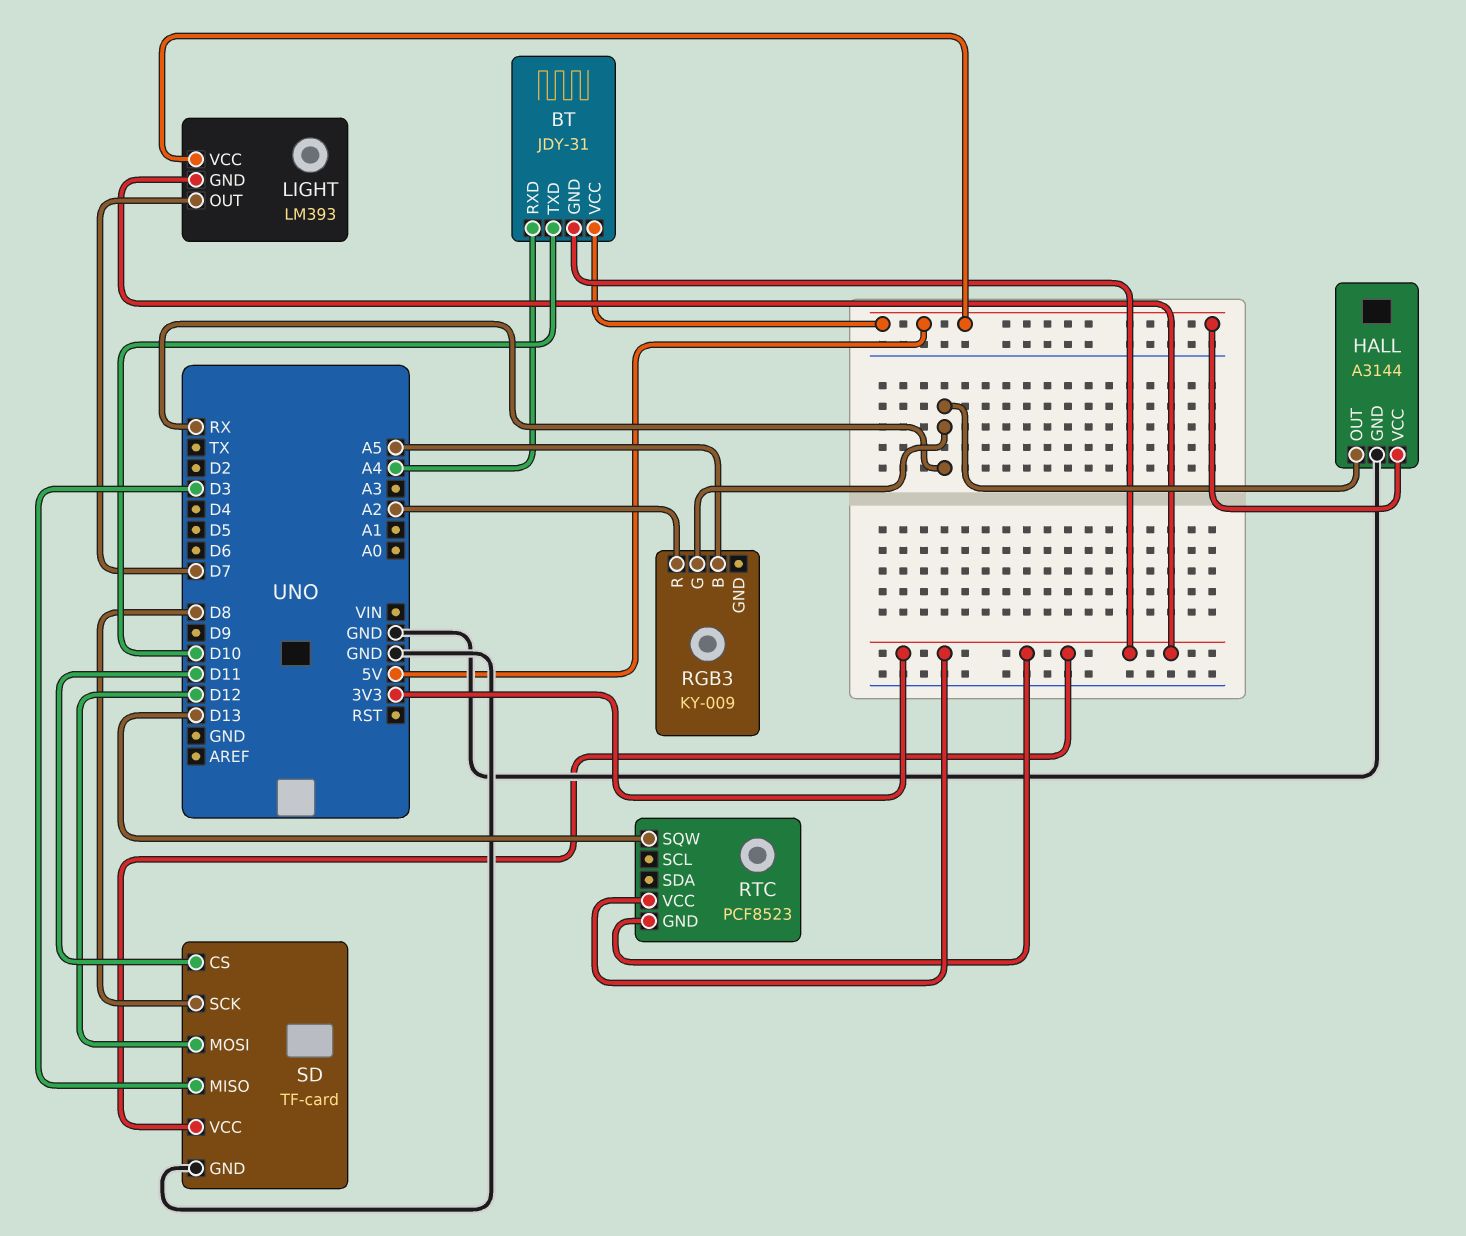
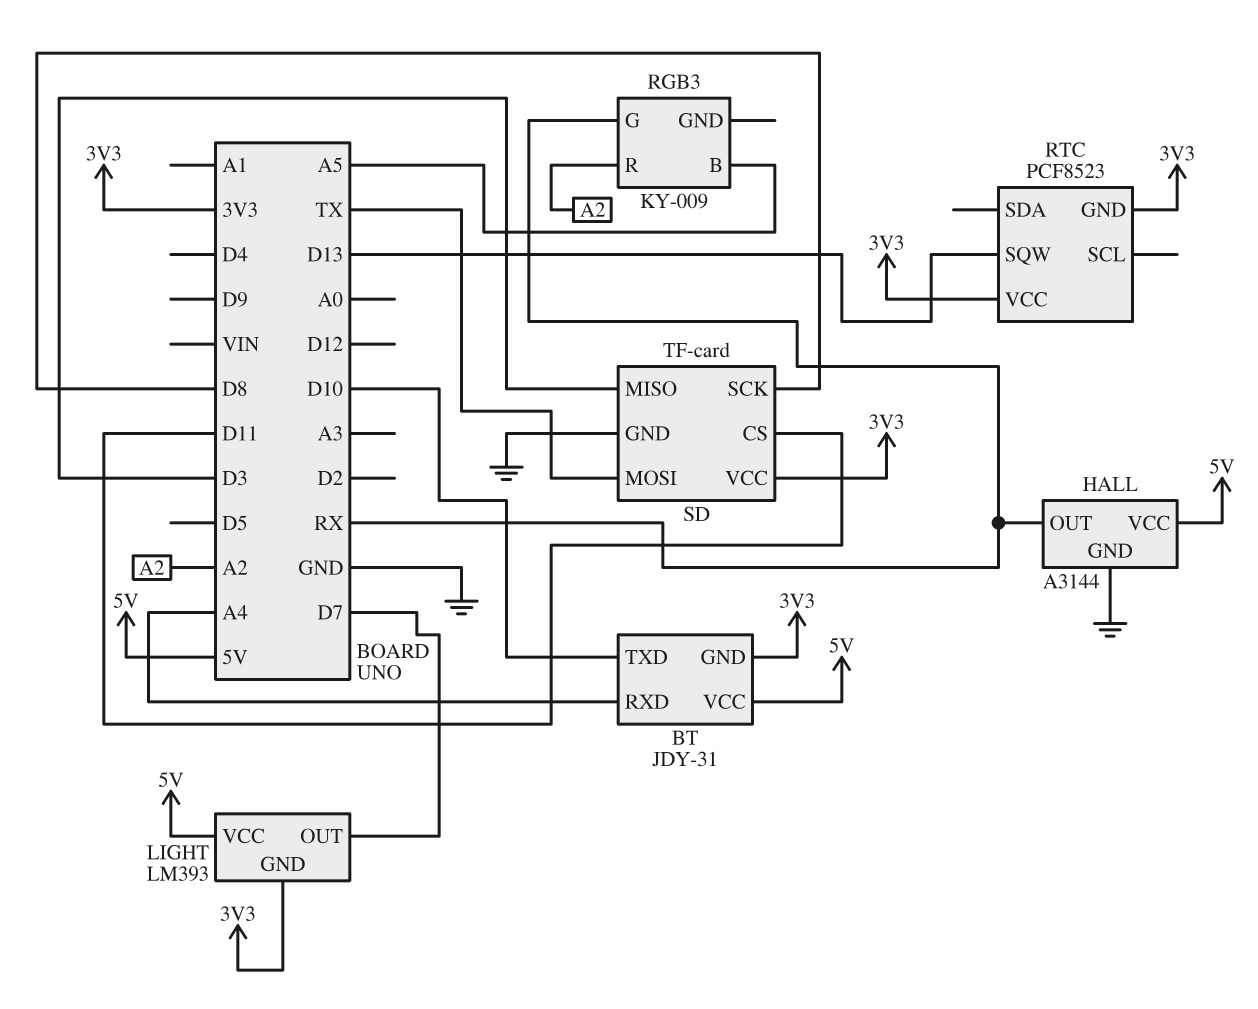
SD pin MOSI: D12 -> TX

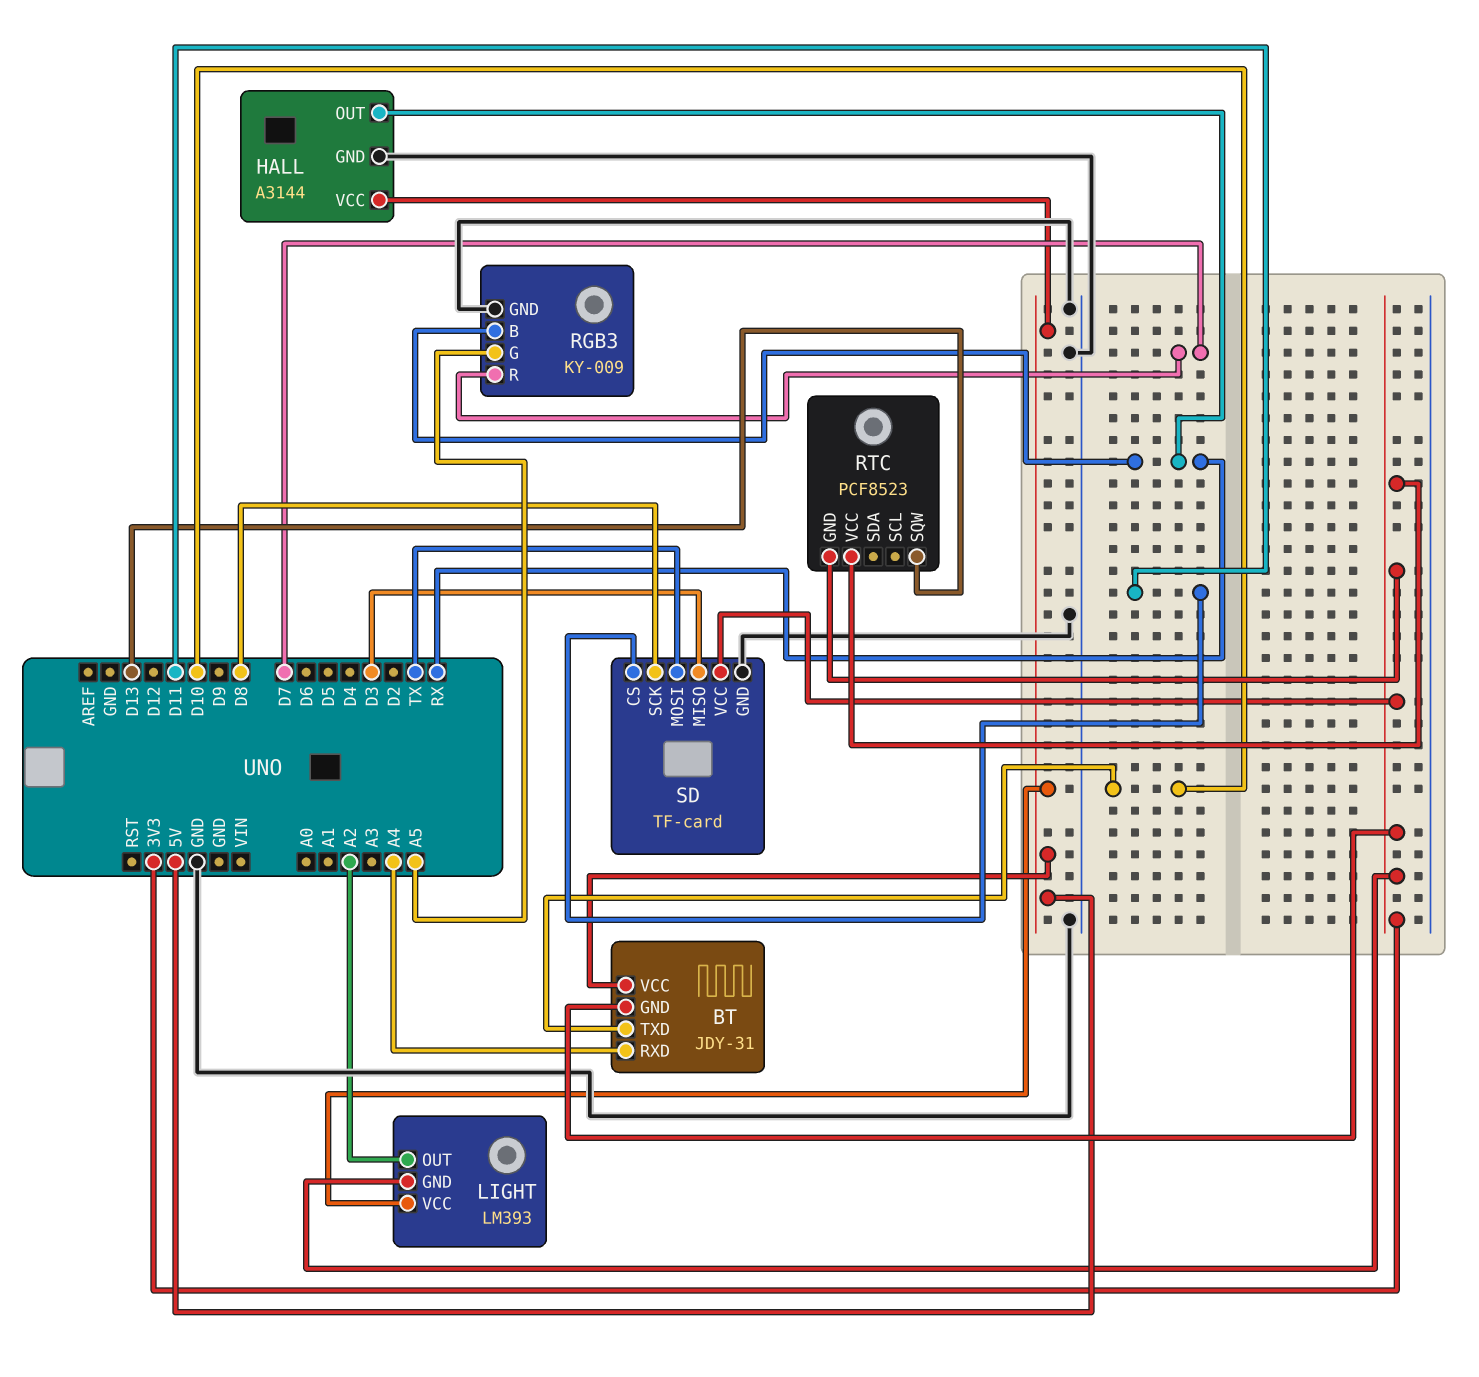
LIGHT pin OUT: D7 -> A2
RGB3 pin B: A5 -> RX
RGB3 pin G: RX -> A5
RGB3 pin GND: none -> GND
RGB3 pin R: A2 -> D7

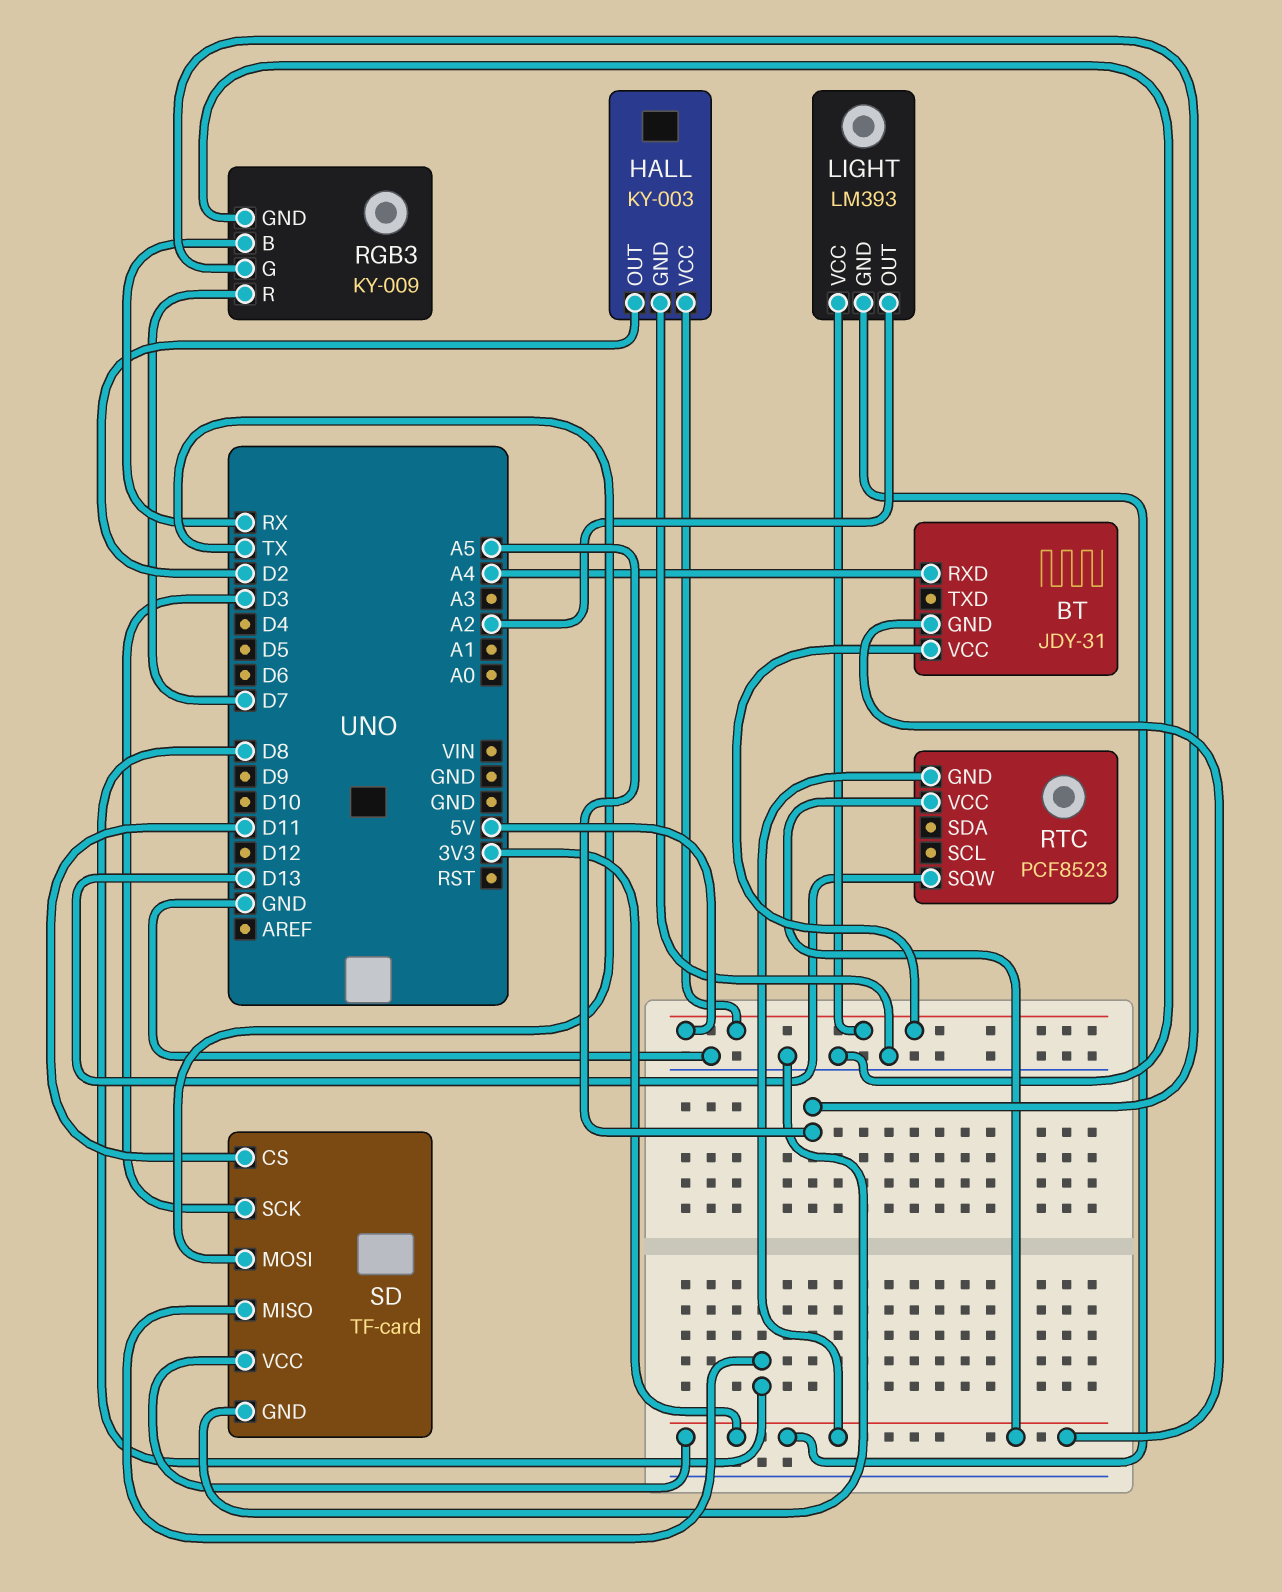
BT pin TXD: D10 -> none
HALL: A3144 -> KY-003
HALL pin OUT: RX -> D2
SD pin MISO: D3 -> D8
SD pin SCK: D8 -> D3

